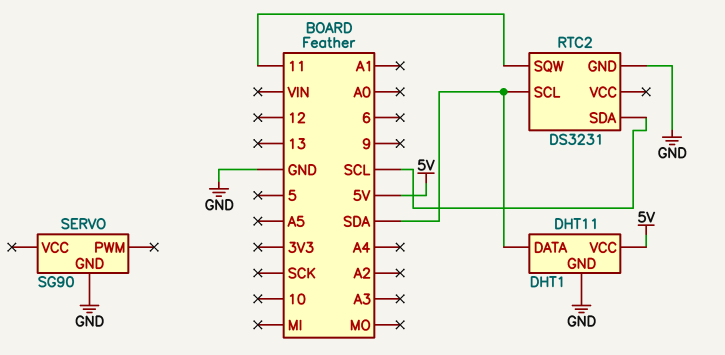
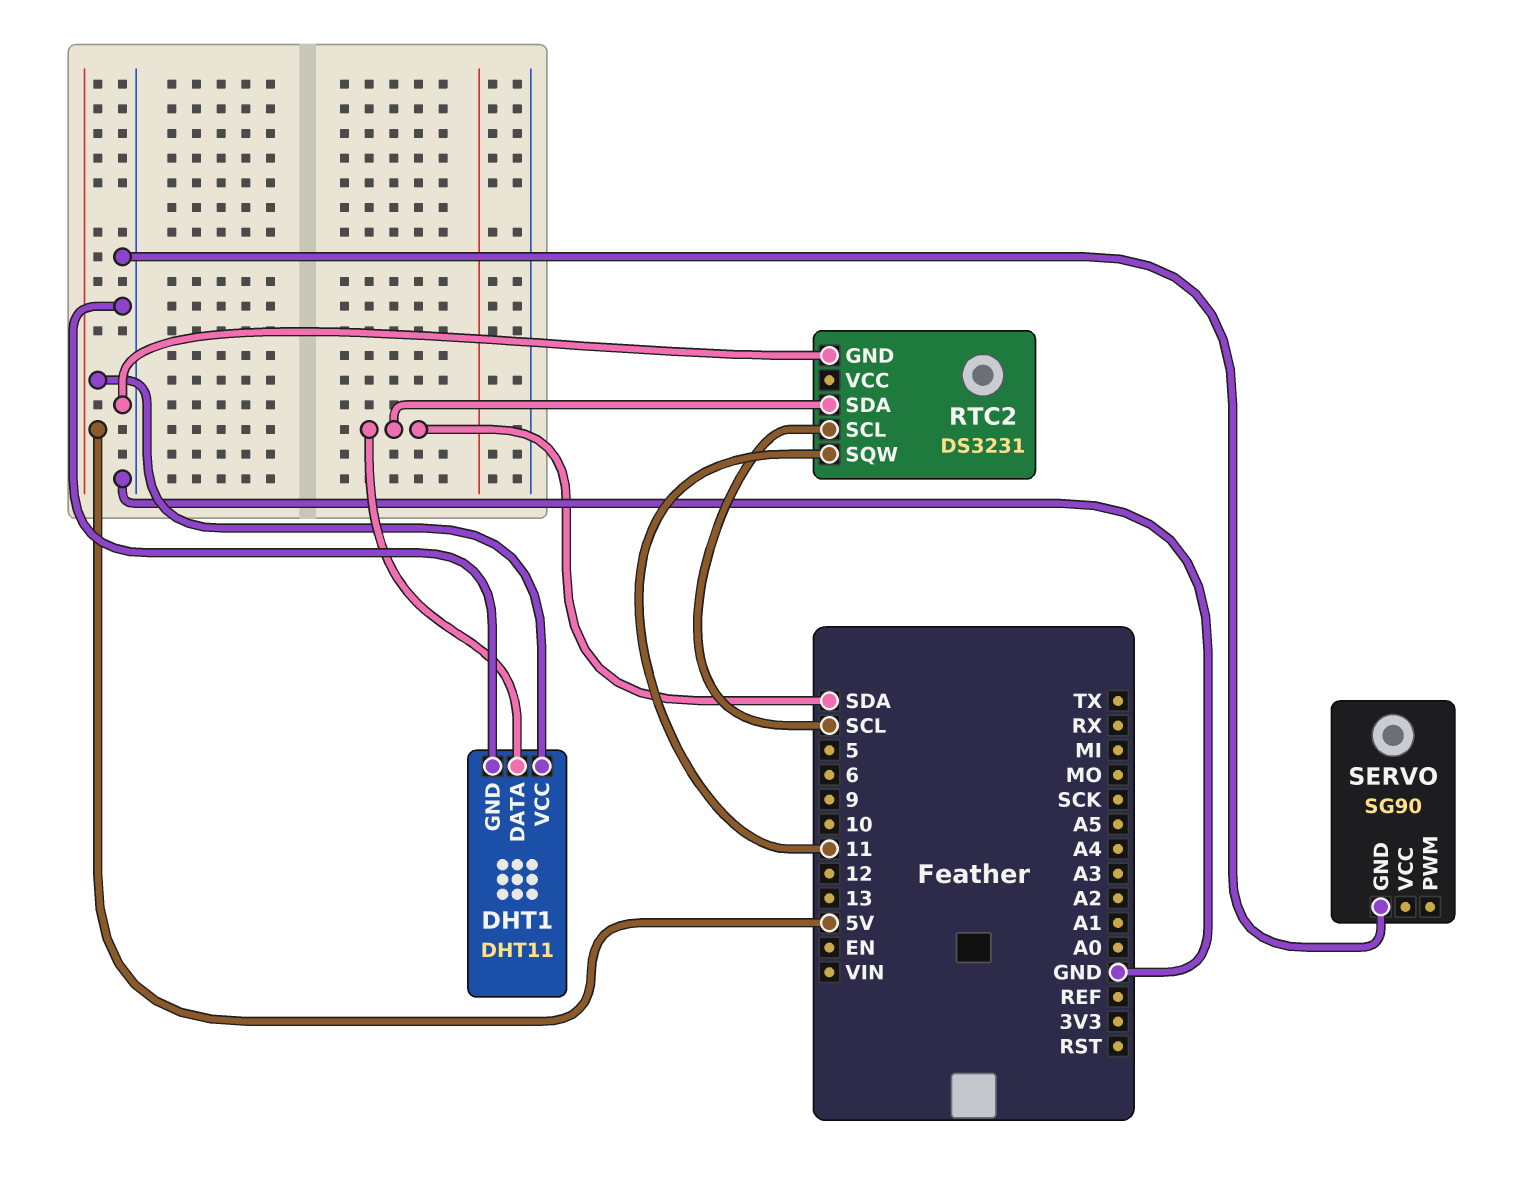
RTC2 pin SCL: SDA -> SCL
RTC2 pin SDA: SCL -> SDA

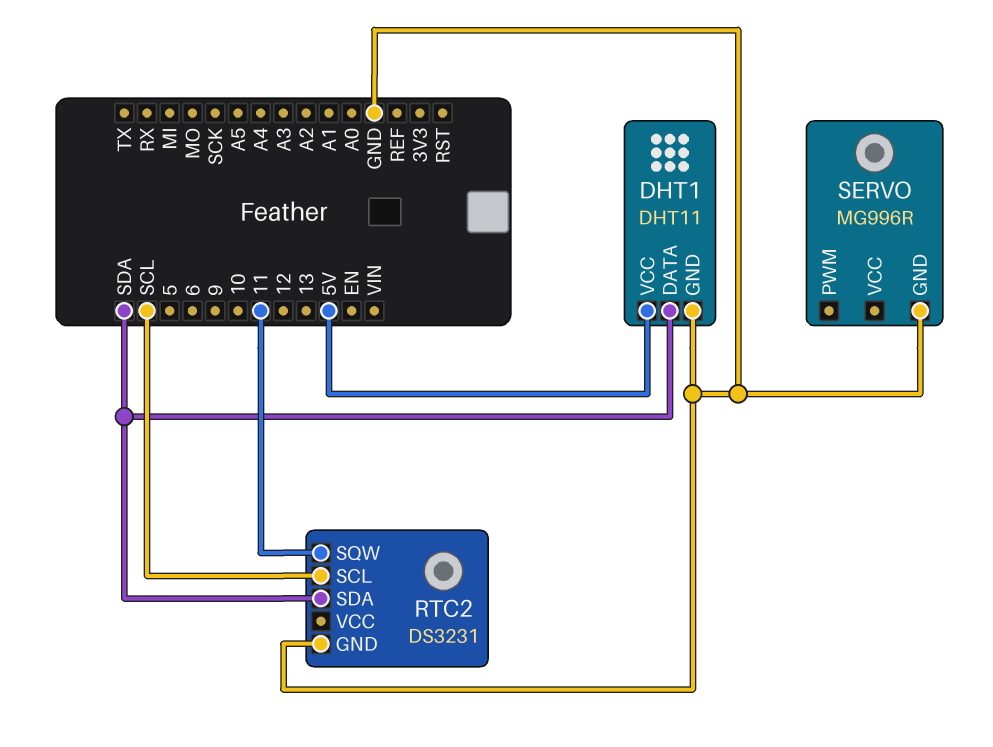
SERVO: SG90 -> MG996R

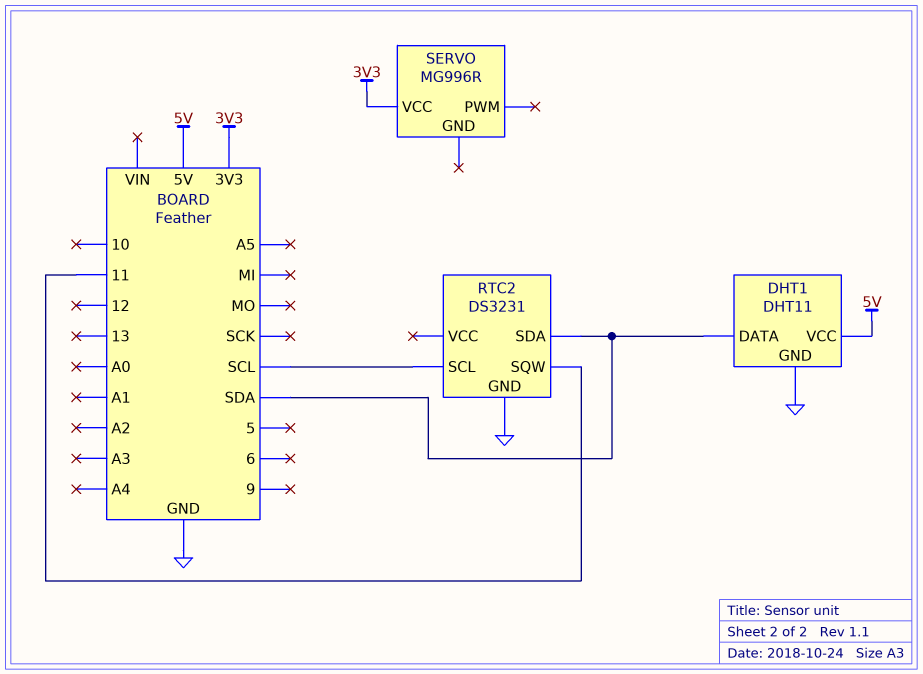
SERVO pin GND: GND -> none
SERVO pin VCC: none -> 3V3

